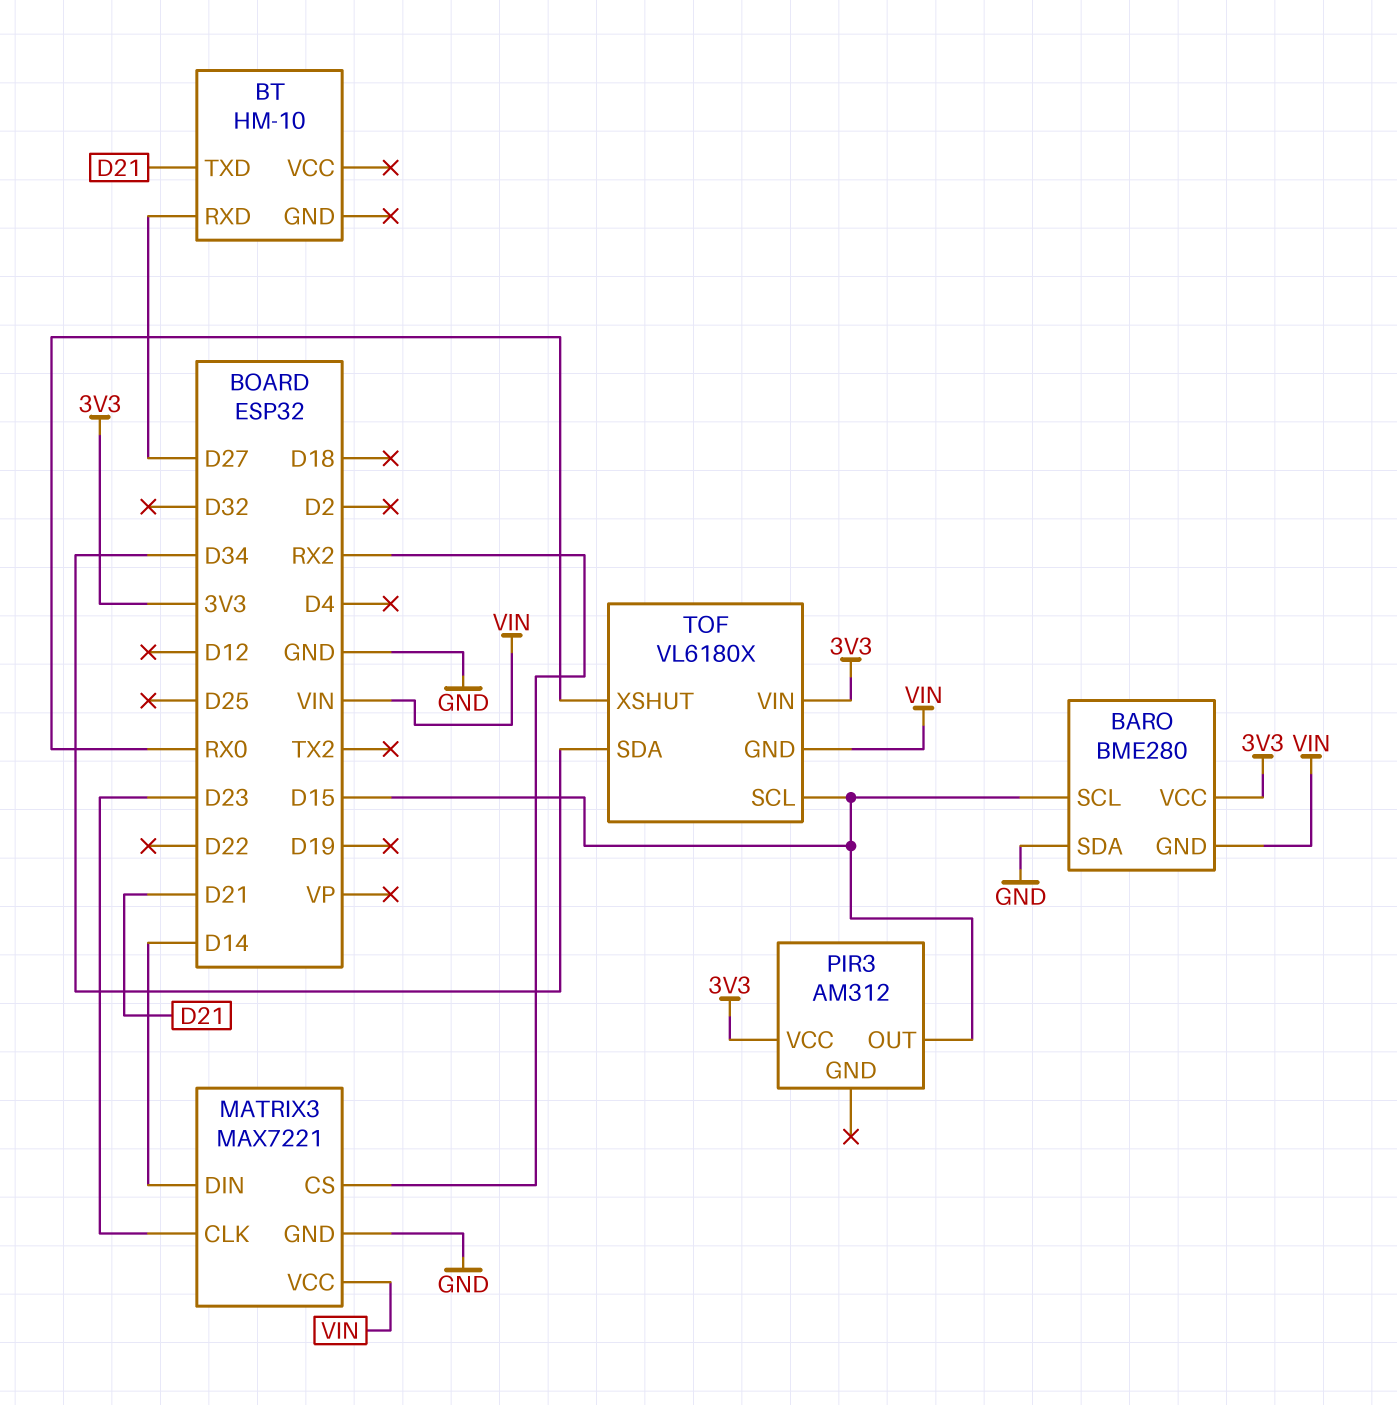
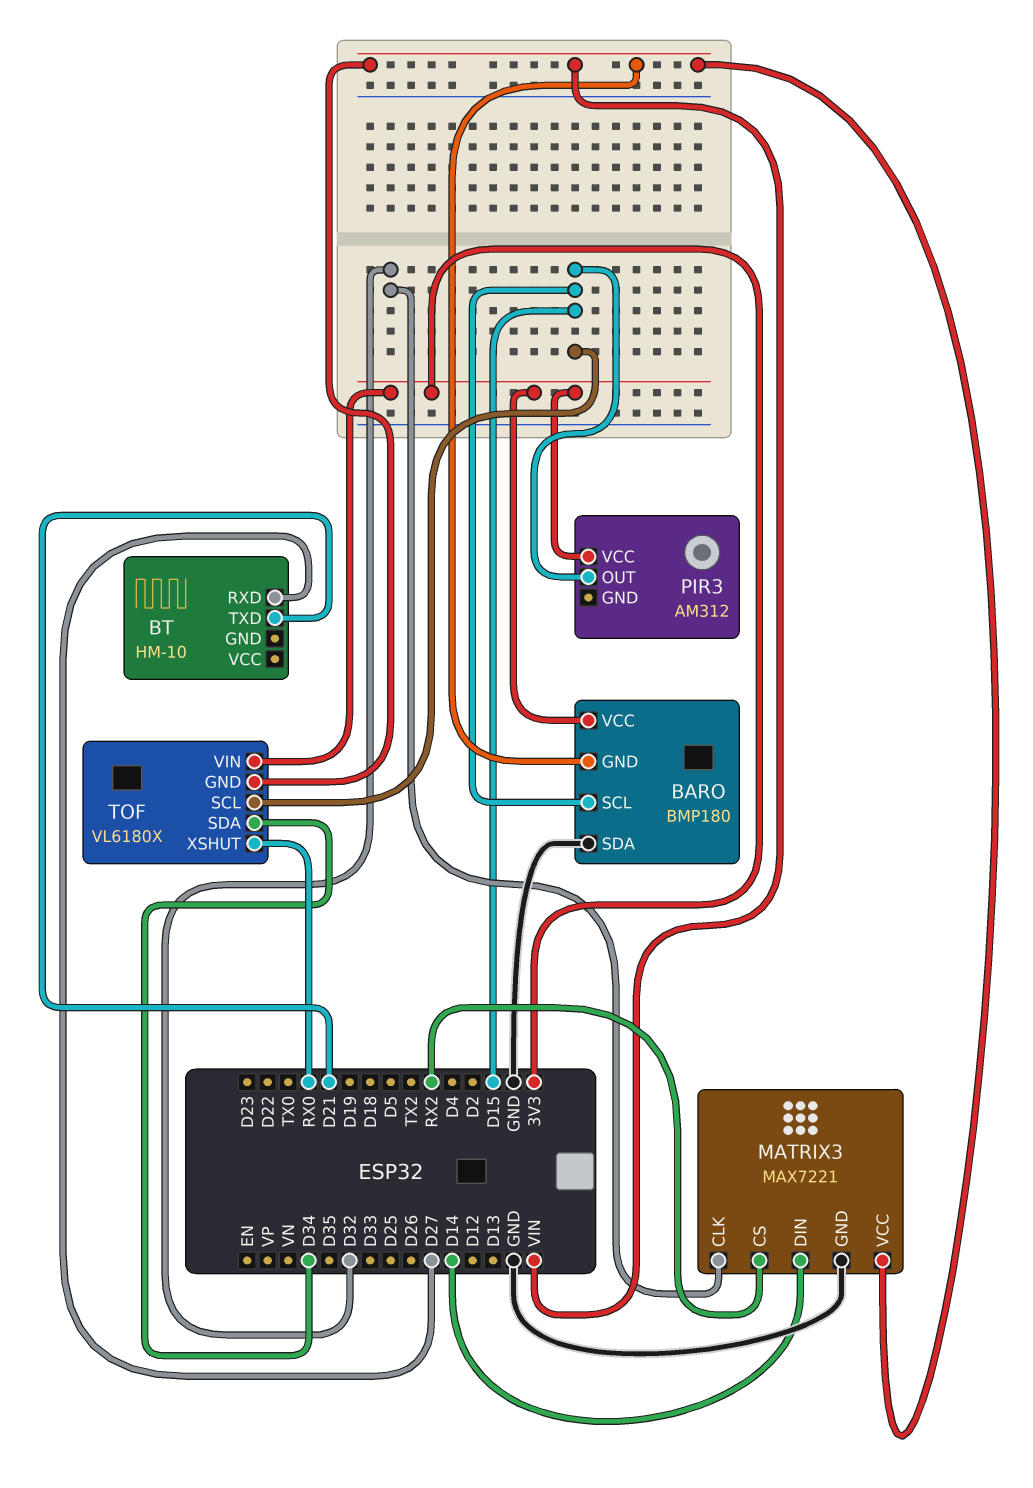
BARO: BME280 -> BMP180
MATRIX3 pin CLK: D23 -> D32

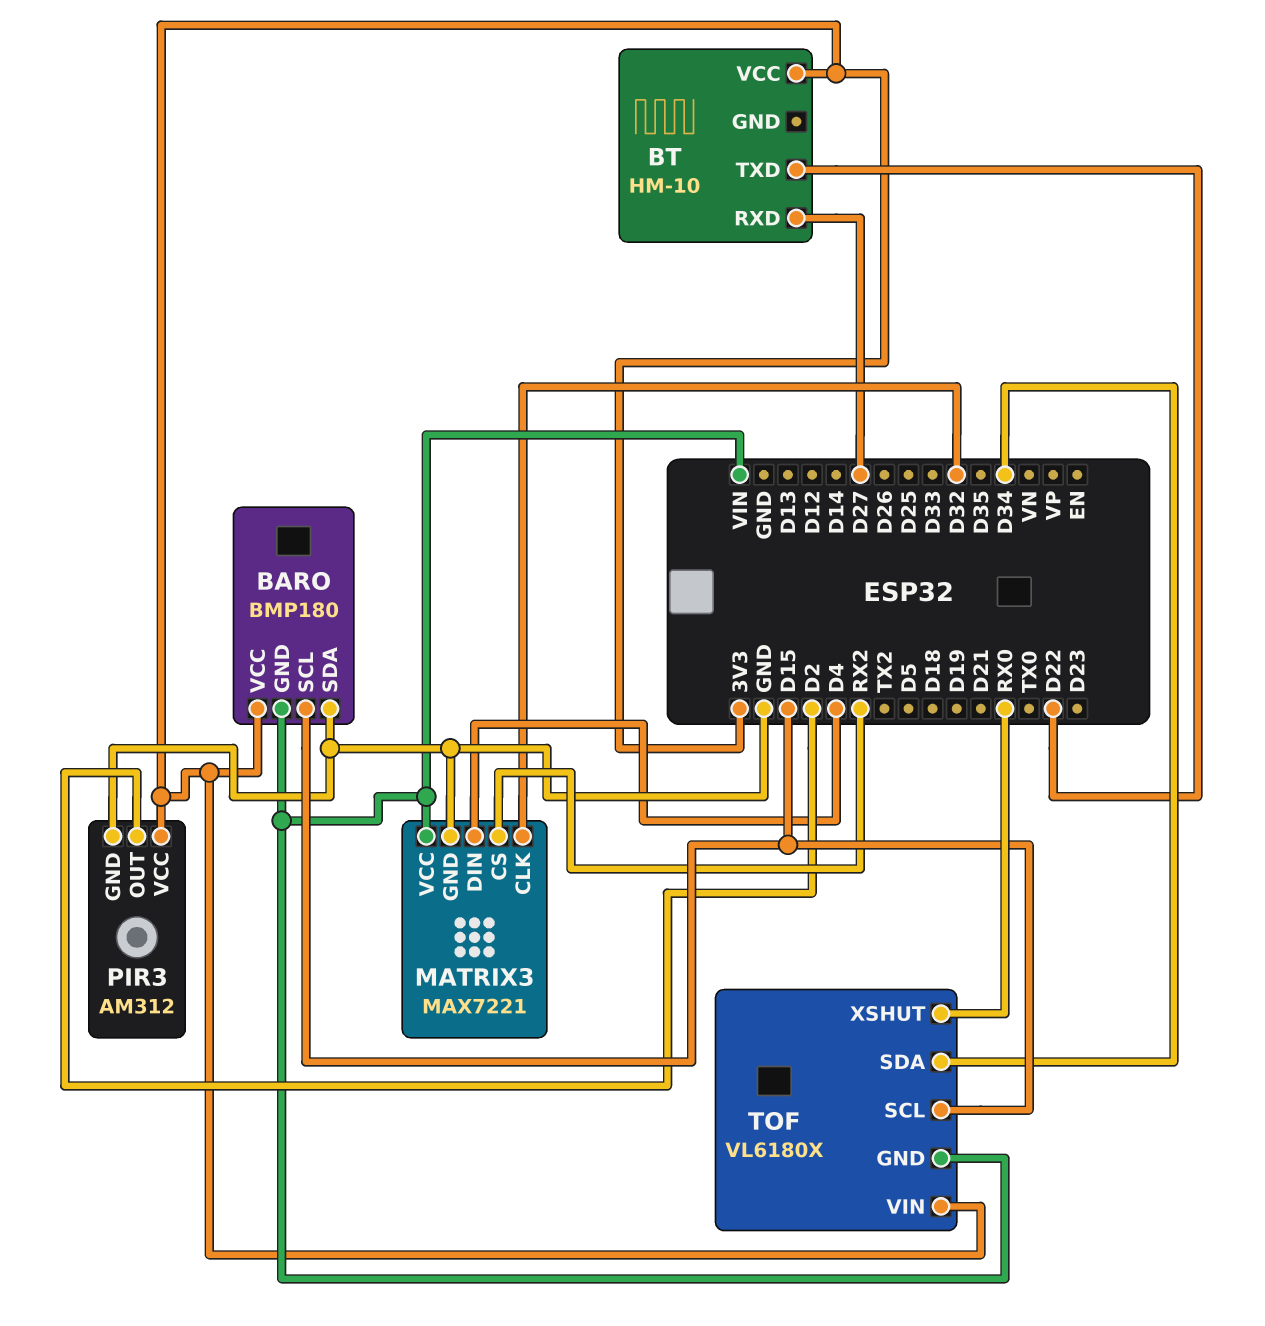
BT pin TXD: D21 -> D22
BT pin VCC: none -> 3V3
MATRIX3 pin DIN: D14 -> D4
PIR3 pin GND: none -> GND
PIR3 pin OUT: D15 -> D2

